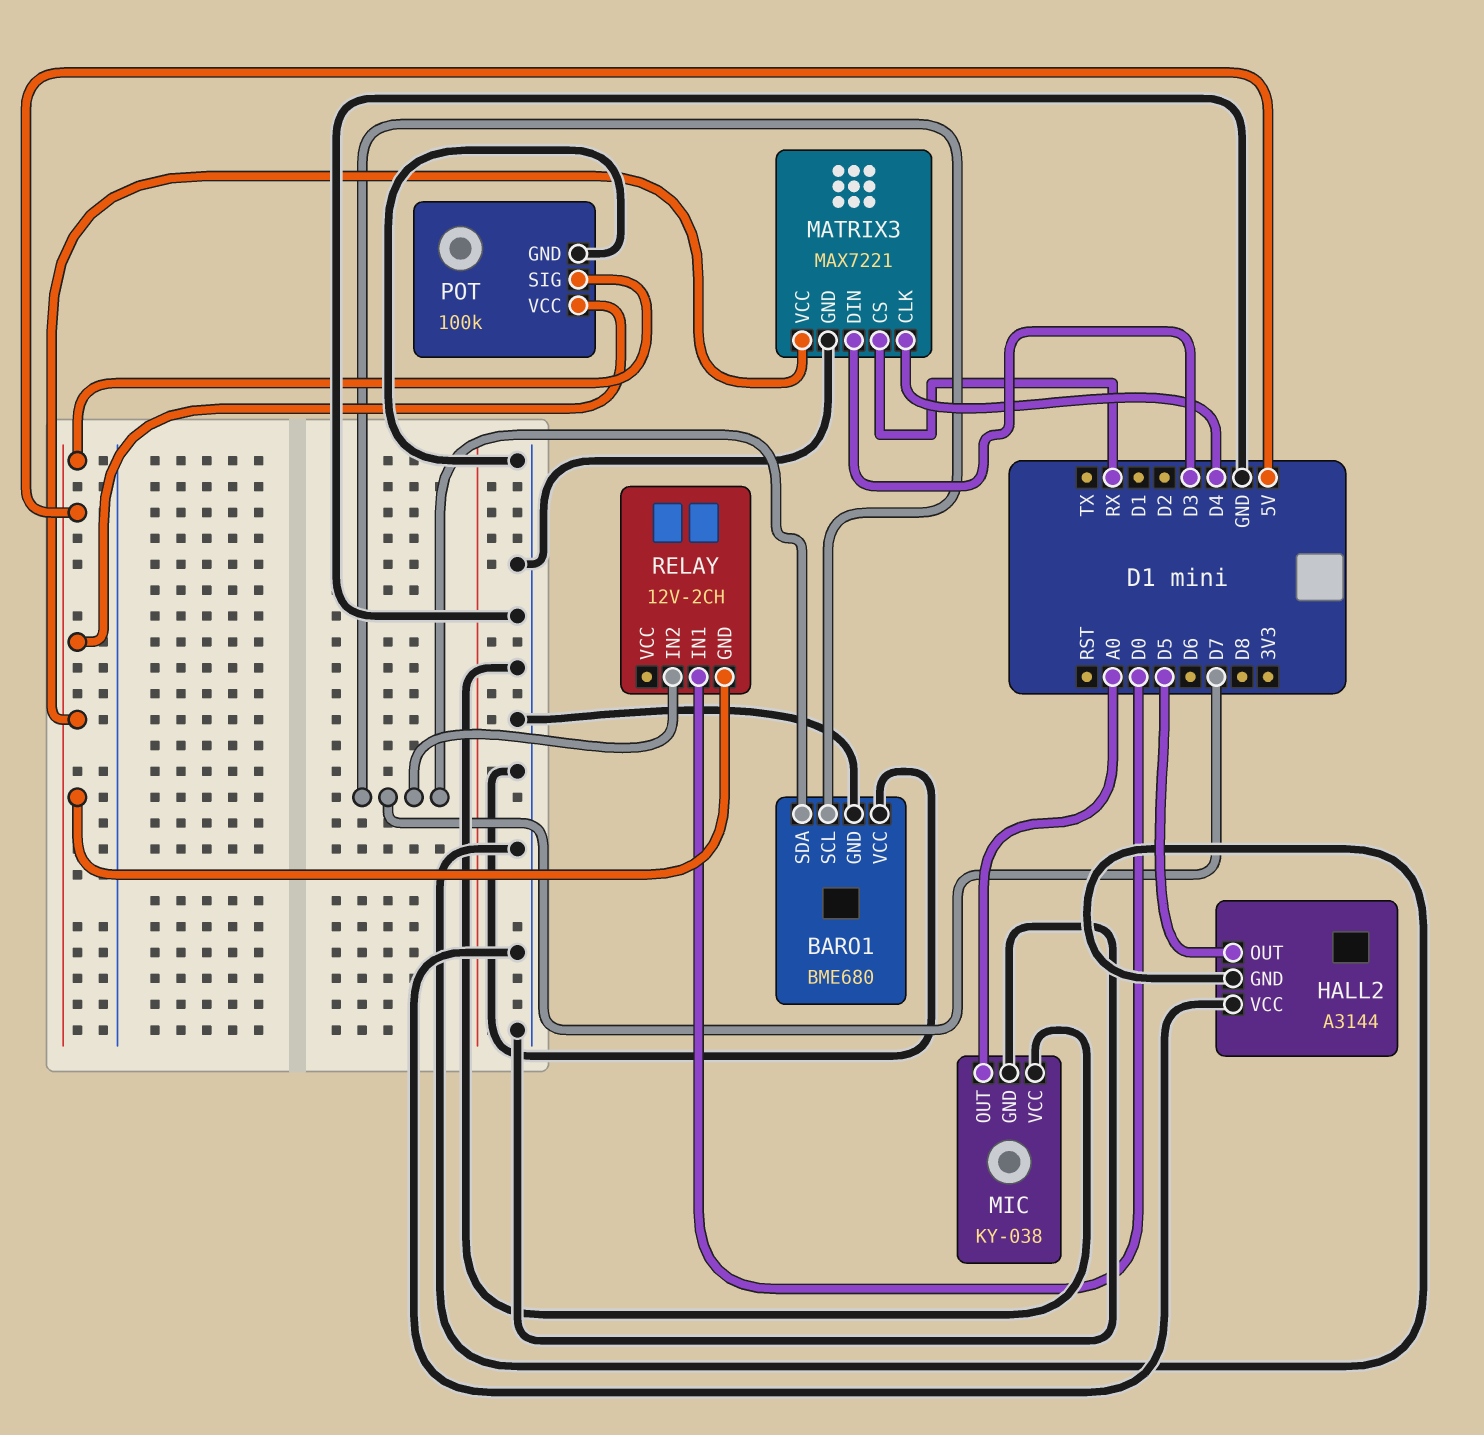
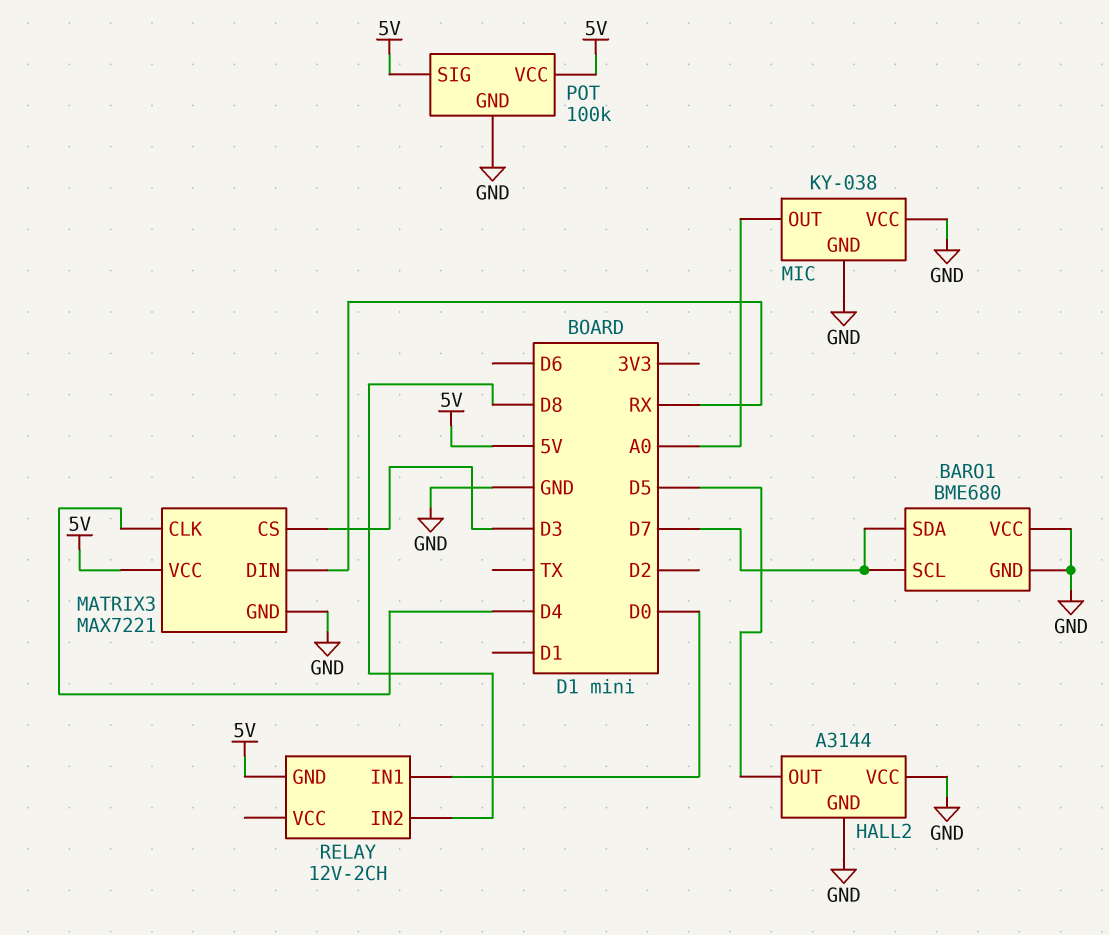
MATRIX3 pin CS: RX -> D3
MATRIX3 pin DIN: D3 -> RX
RELAY pin IN2: D7 -> D8

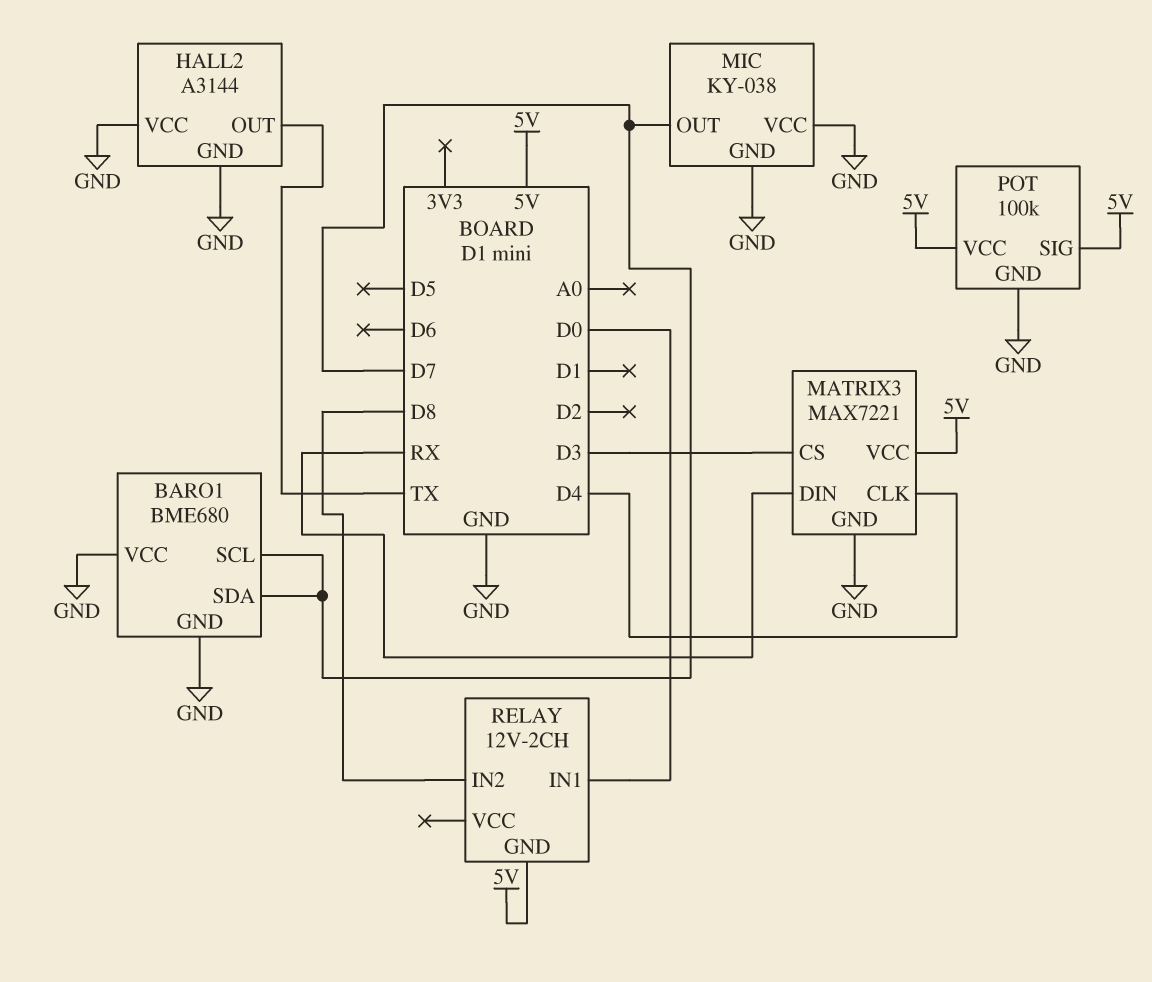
HALL2 pin OUT: D5 -> TX
MIC pin OUT: A0 -> D7

